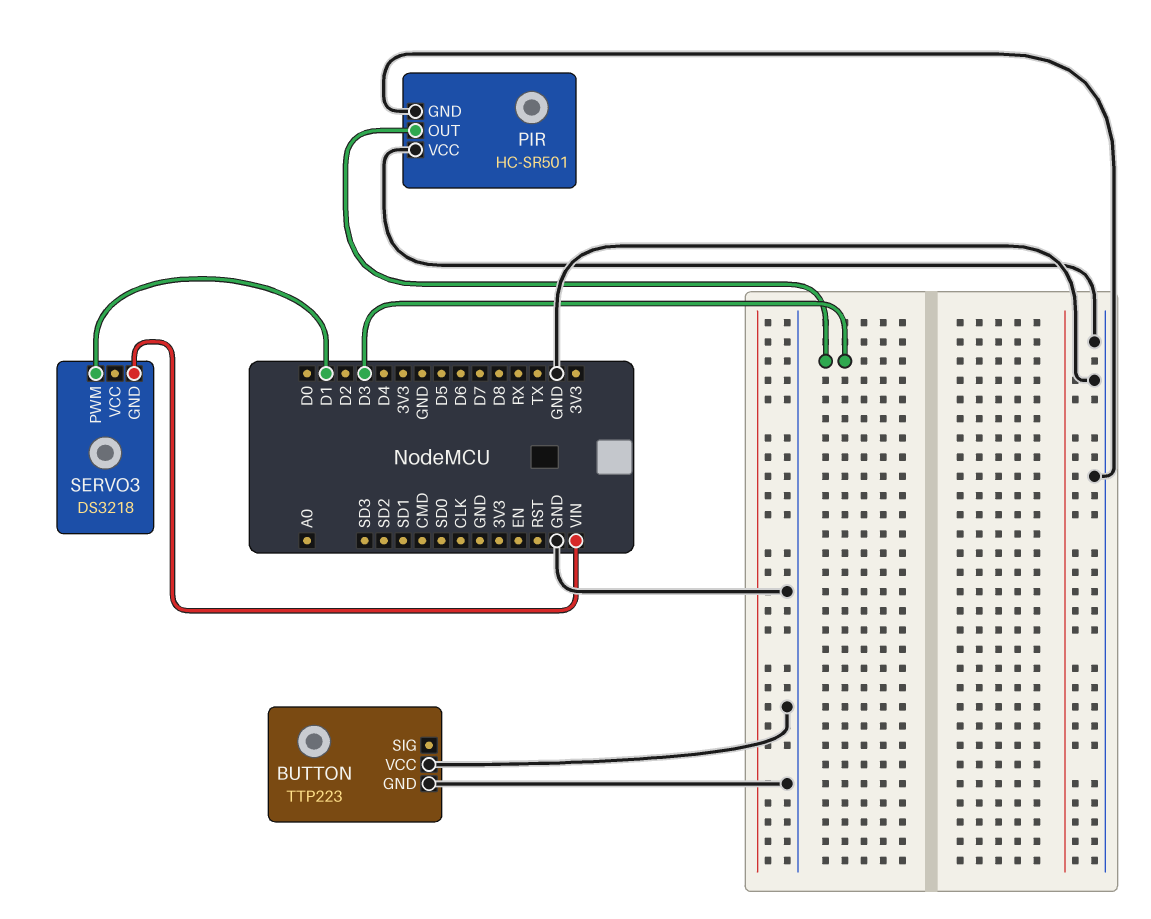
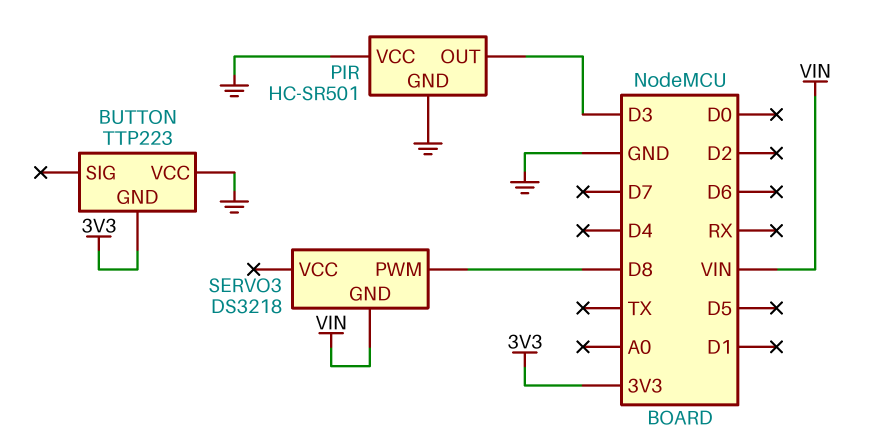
BUTTON pin GND: GND -> 3V3
SERVO3 pin PWM: D1 -> D8

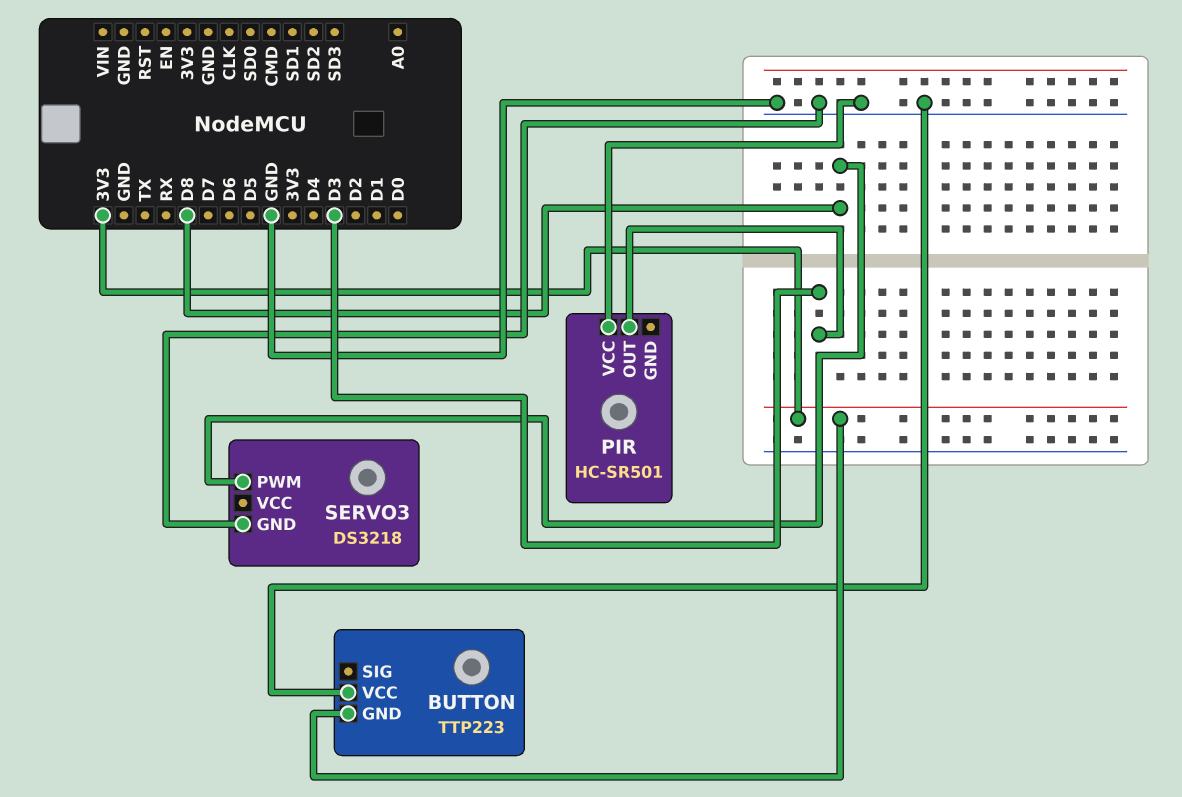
PIR pin GND: GND -> none
SERVO3 pin GND: VIN -> GND

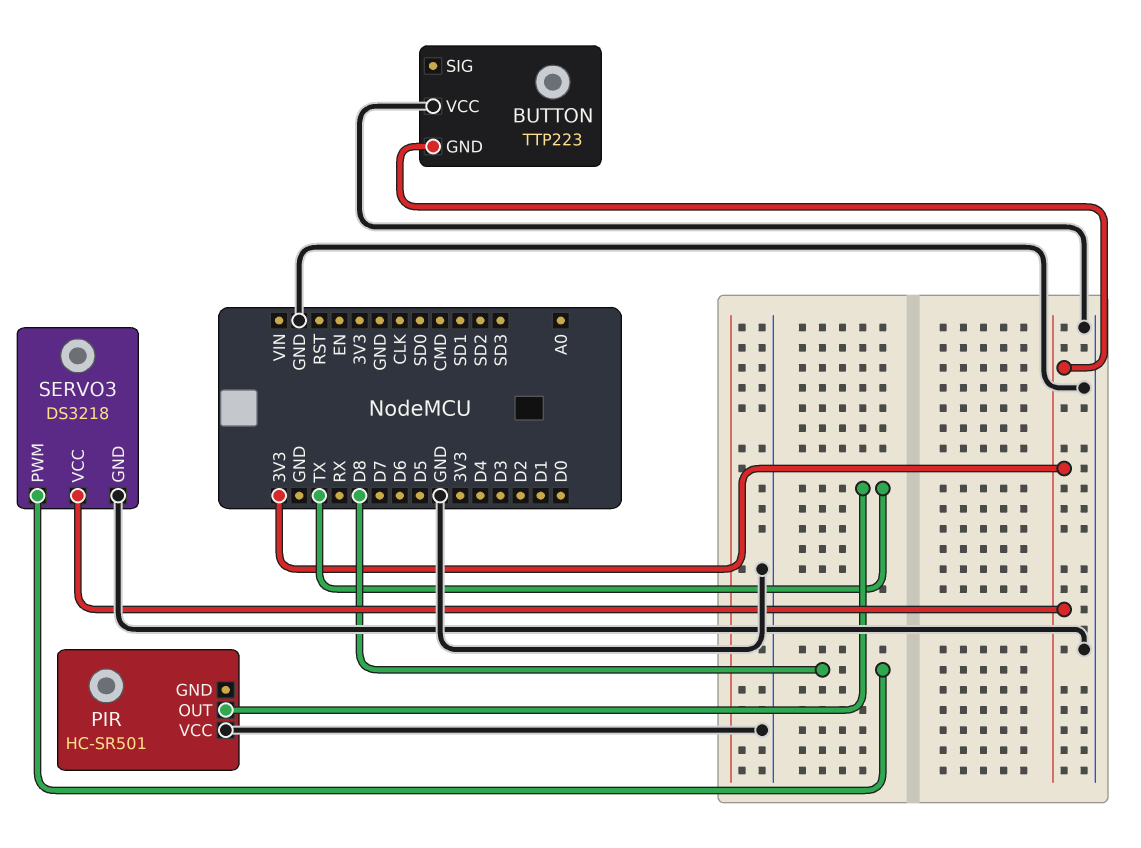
PIR pin OUT: D3 -> TX
SERVO3 pin VCC: none -> 3V3

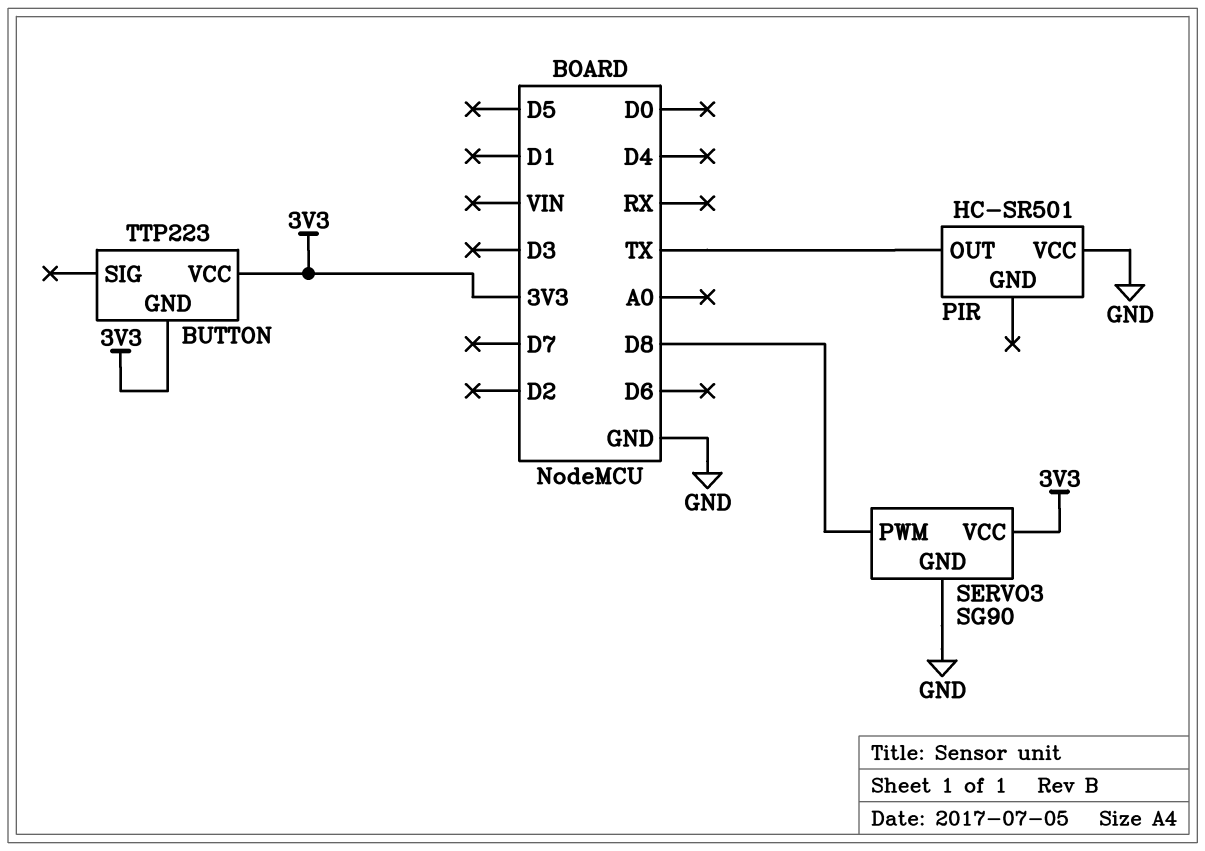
BUTTON pin VCC: GND -> 3V3
SERVO3: DS3218 -> SG90

